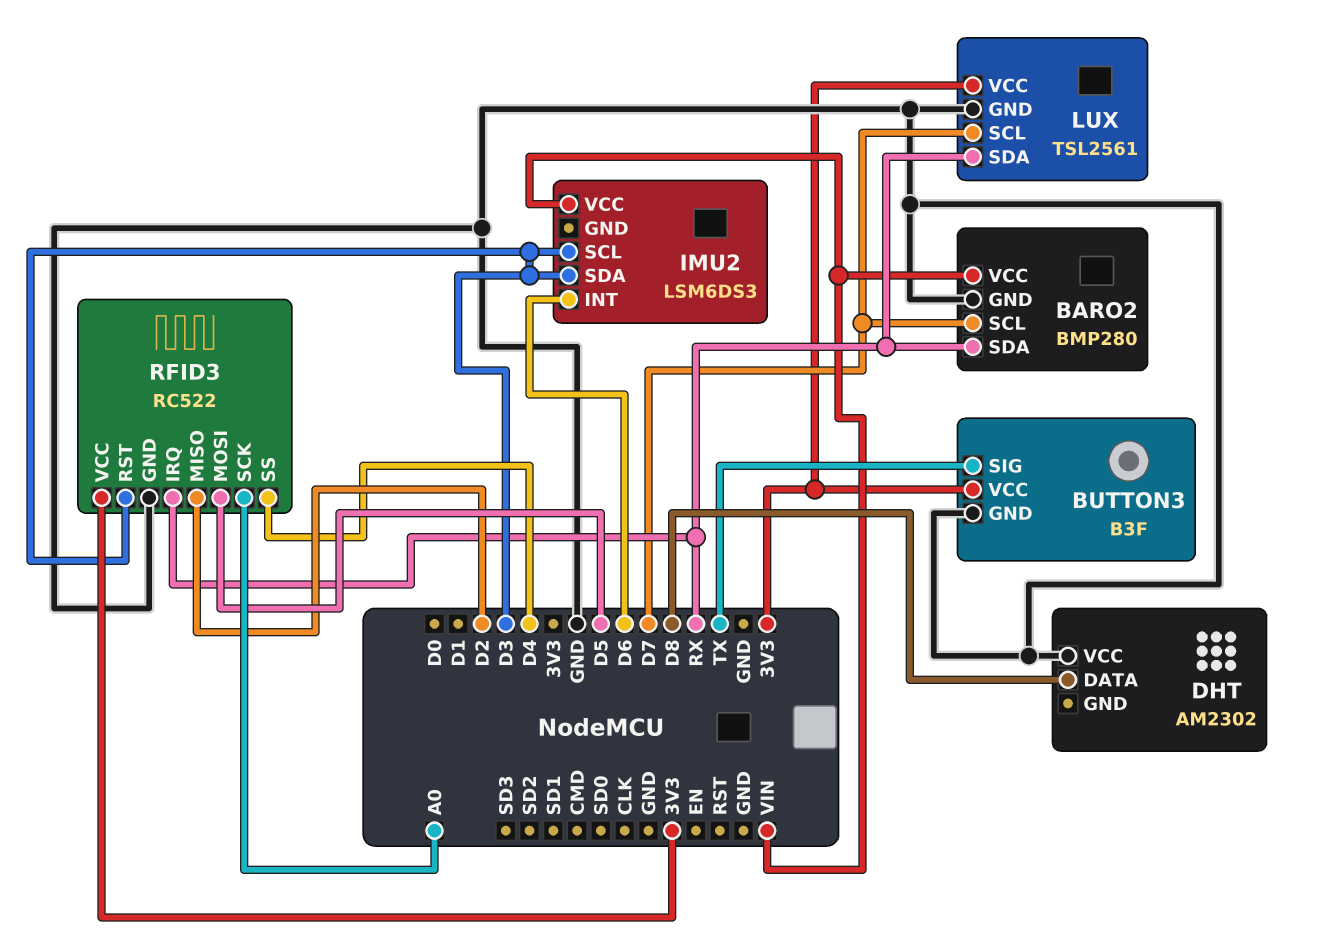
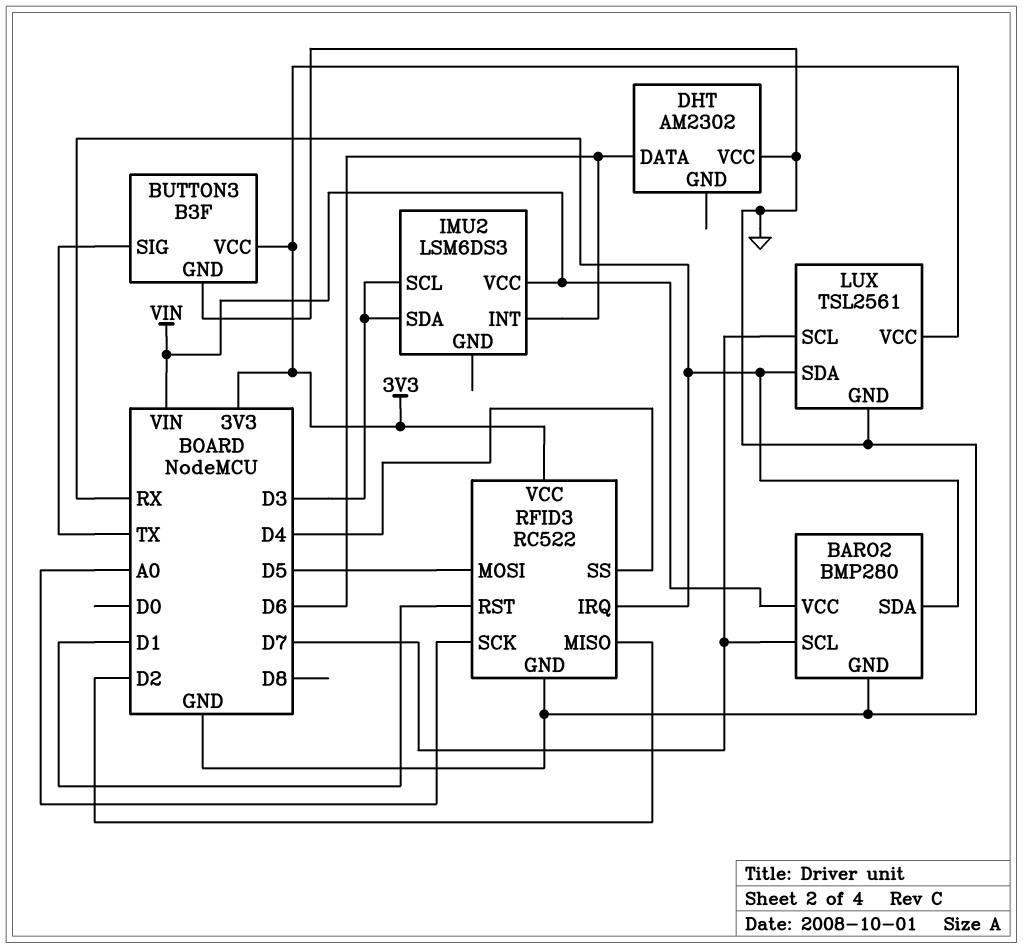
DHT pin DATA: D8 -> D6
RFID3 pin RST: D3 -> D1

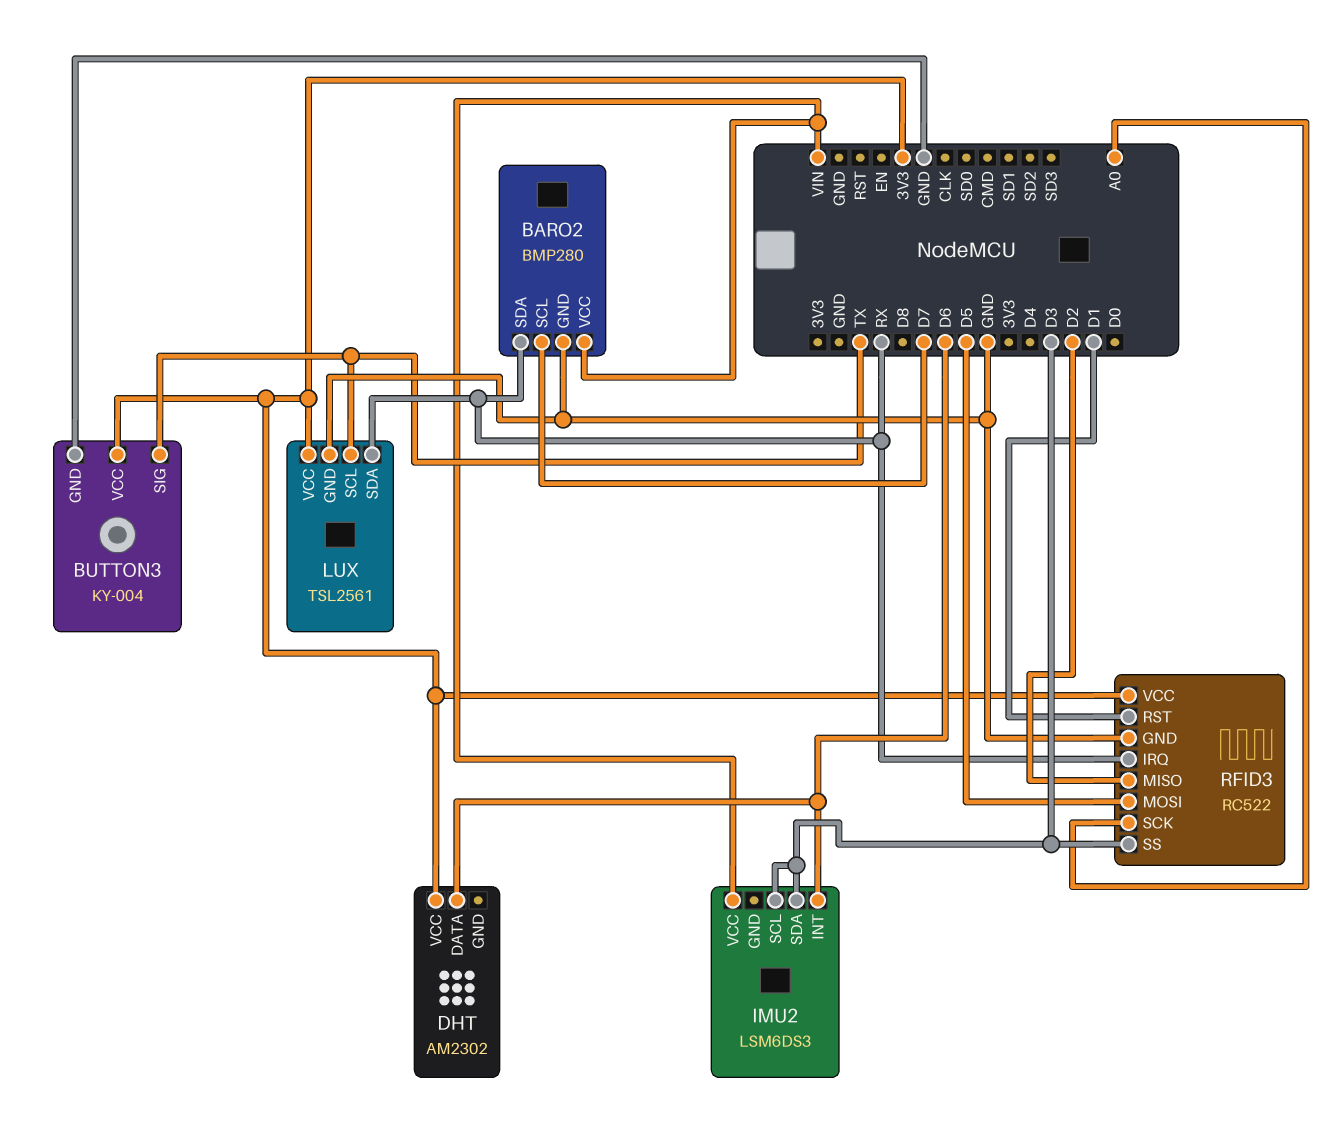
BUTTON3: B3F -> KY-004
DHT pin VCC: GND -> 3V3
LUX pin SCL: D7 -> TX
RFID3 pin SS: D4 -> D3

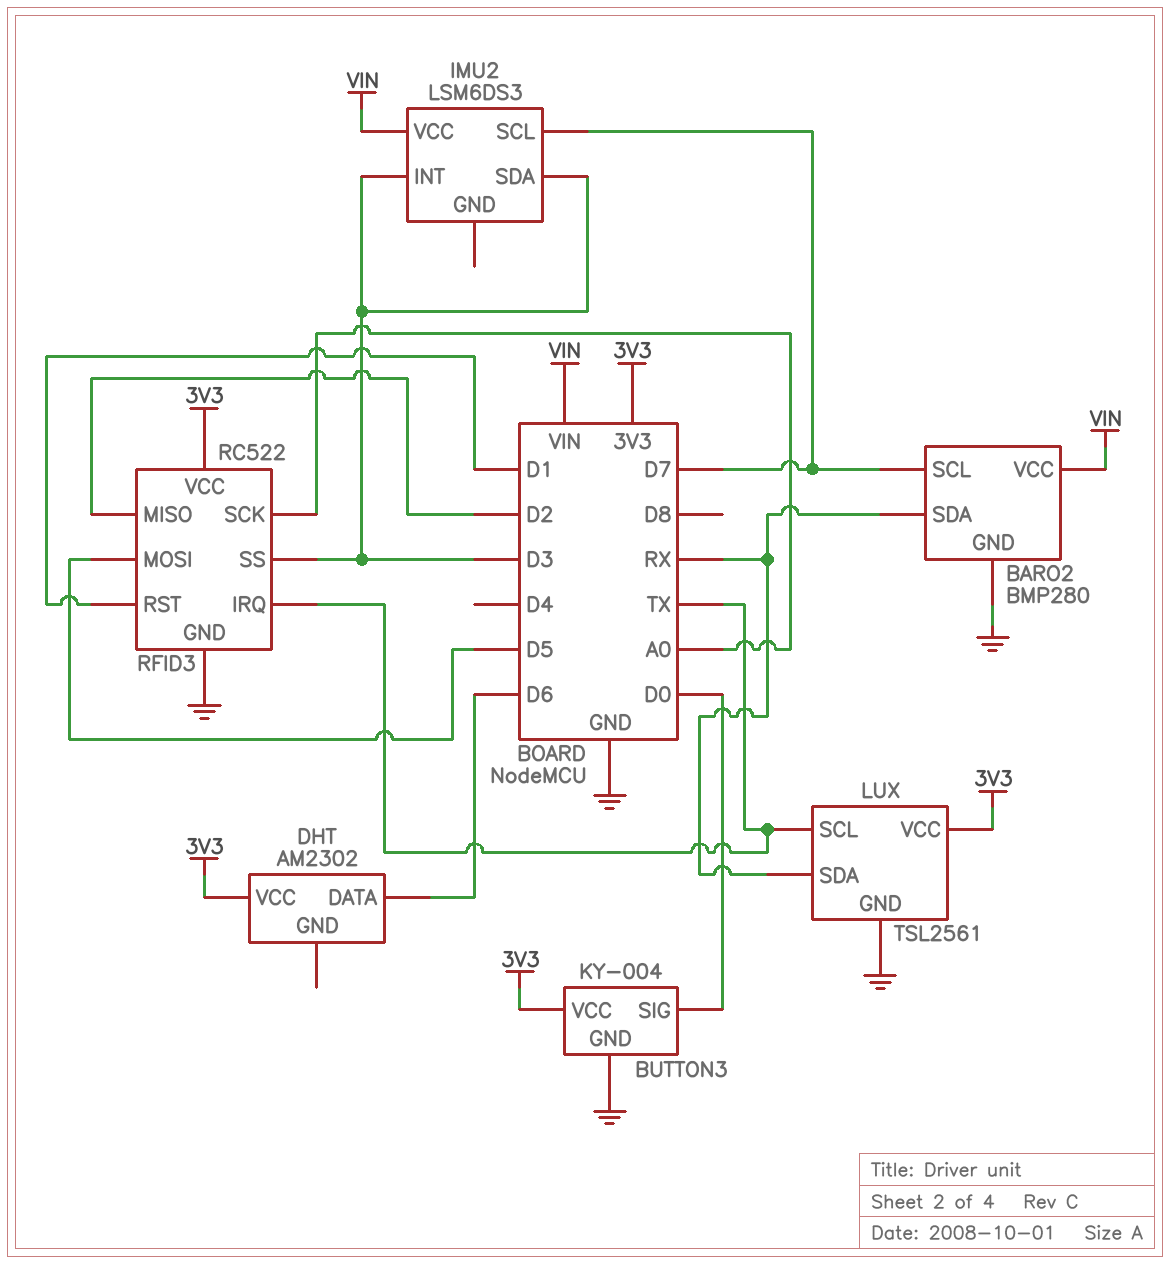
BUTTON3 pin SIG: TX -> D0
IMU2 pin INT: D6 -> D3
IMU2 pin SCL: D3 -> D7
RFID3 pin IRQ: RX -> TX

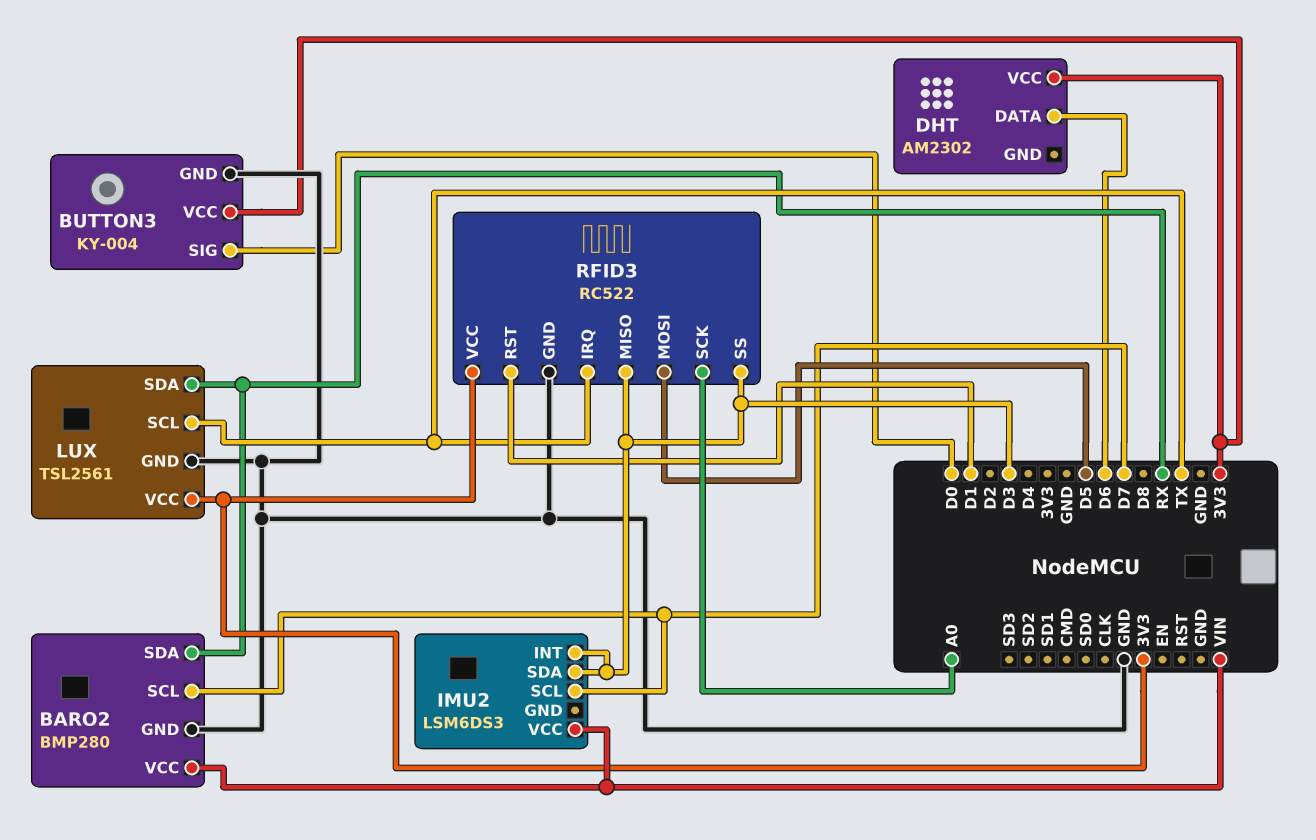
RFID3 pin MISO: D2 -> D3

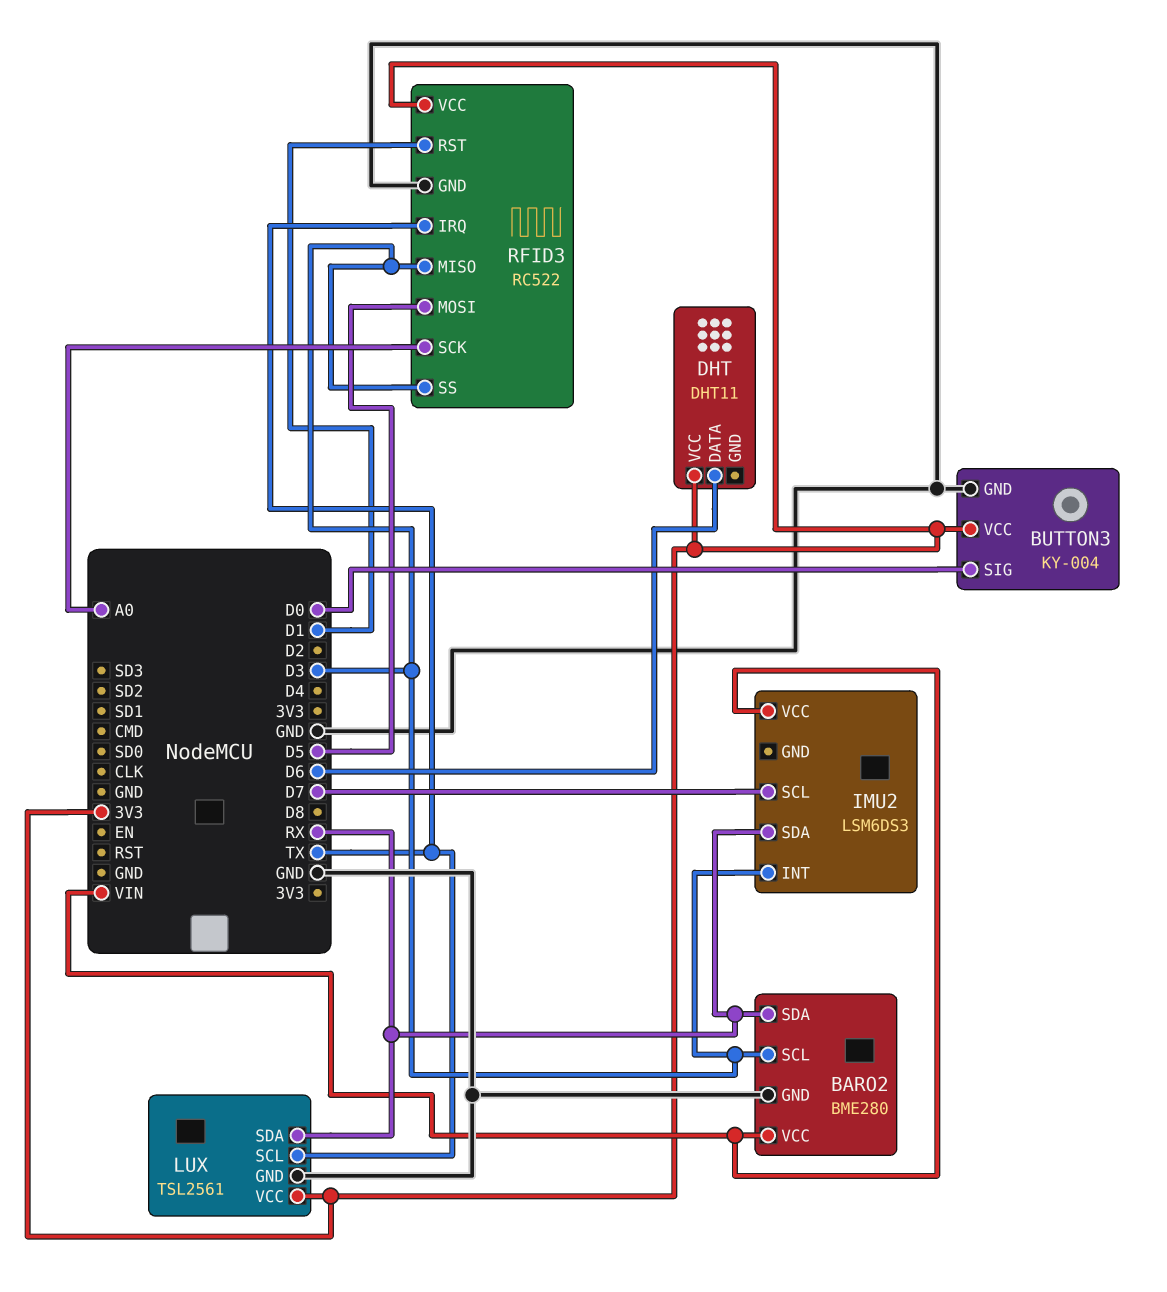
BARO2: BMP280 -> BME280
BARO2 pin SCL: D7 -> D3
DHT: AM2302 -> DHT11
IMU2 pin SDA: D3 -> RX

